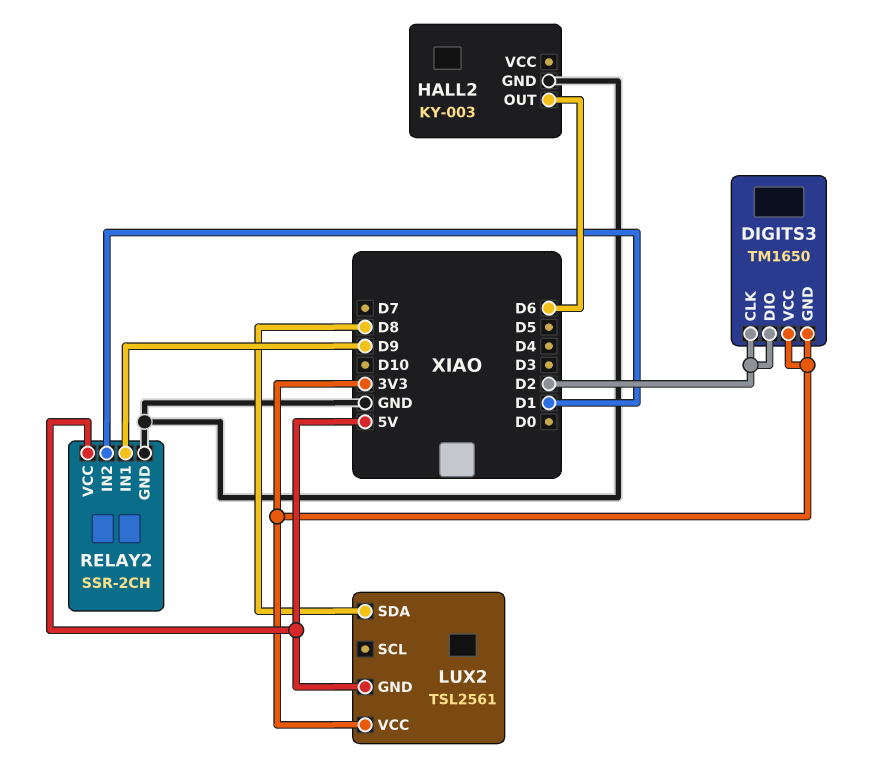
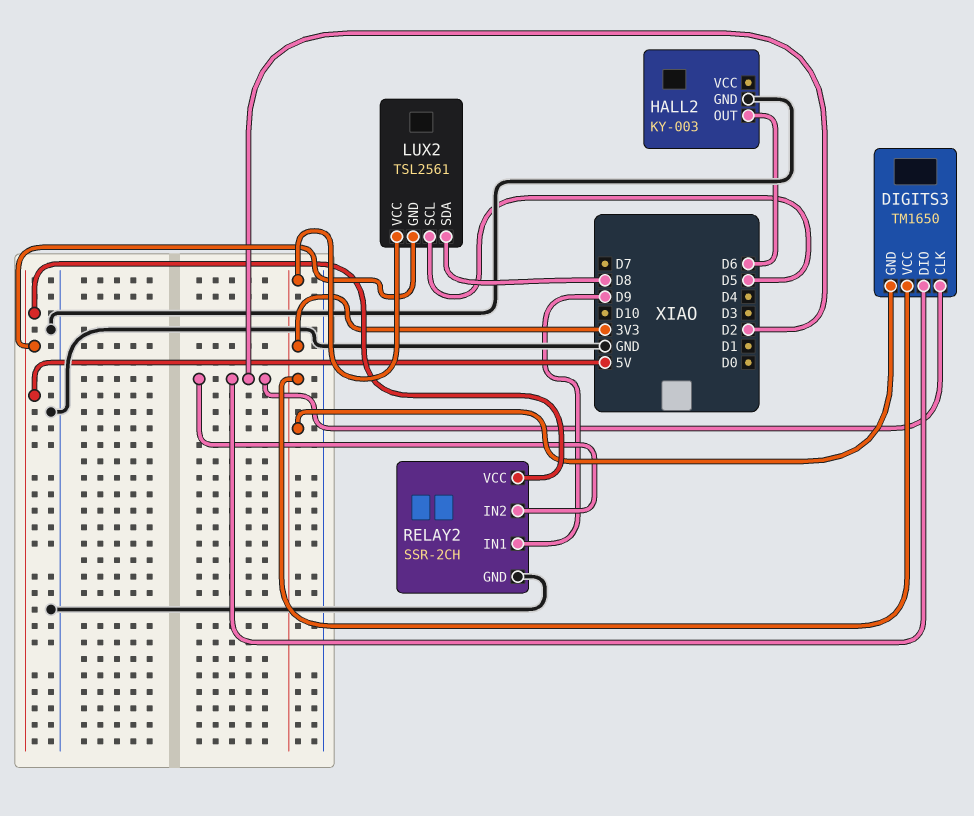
LUX2 pin SCL: none -> D5
RELAY2 pin IN2: D1 -> D2

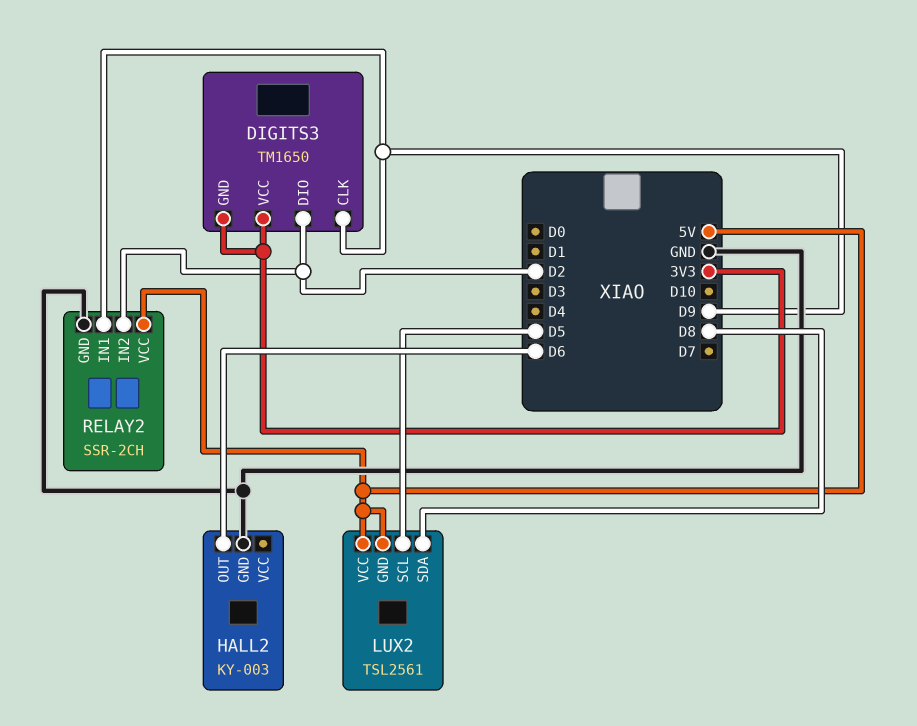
DIGITS3 pin CLK: D2 -> D9
LUX2 pin VCC: 3V3 -> 5V

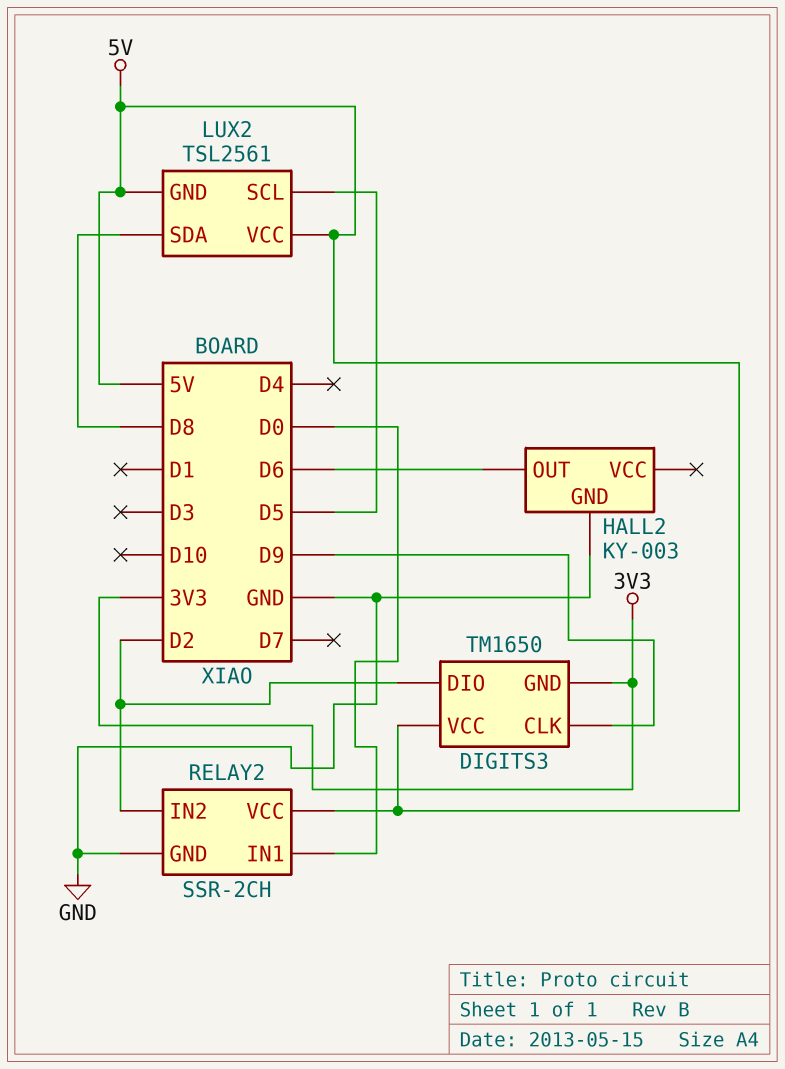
DIGITS3 pin VCC: 3V3 -> 5V
RELAY2 pin IN1: D9 -> D0

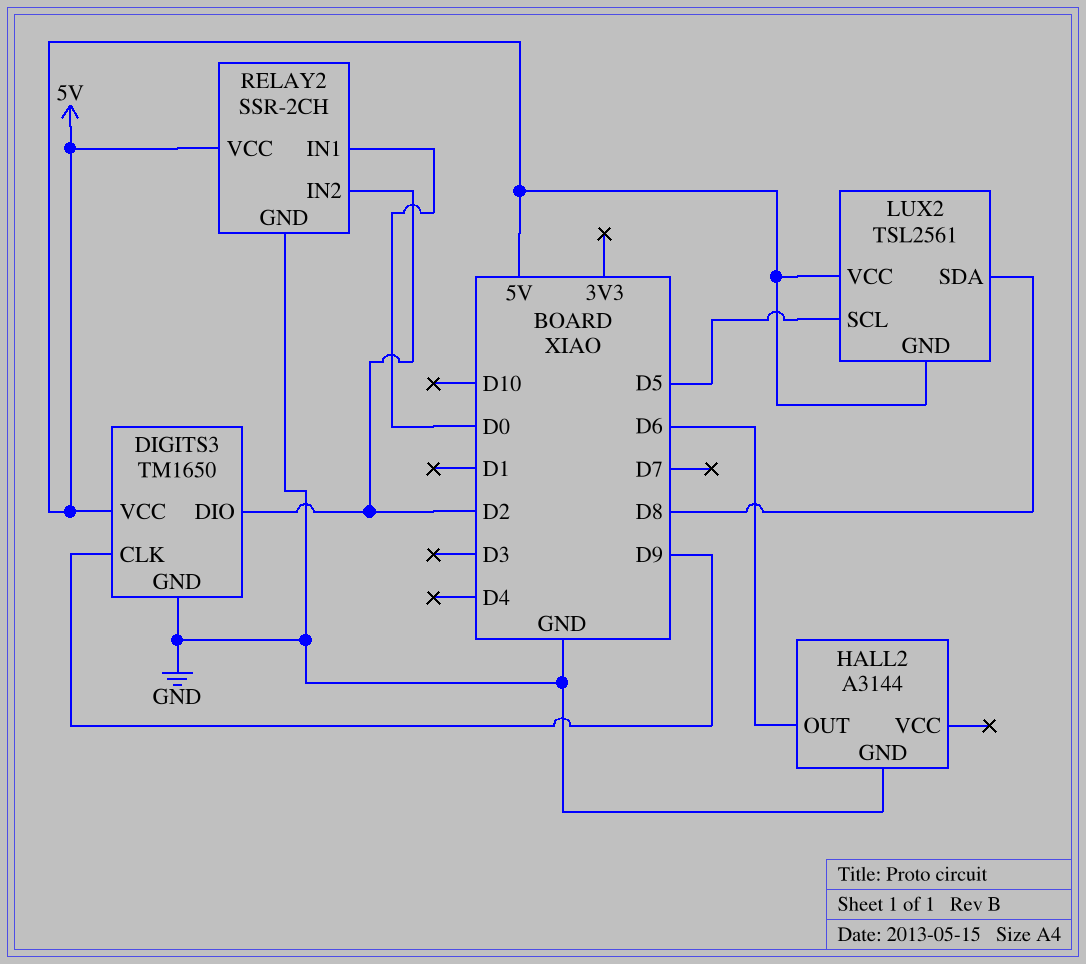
DIGITS3 pin GND: 3V3 -> GND
HALL2: KY-003 -> A3144

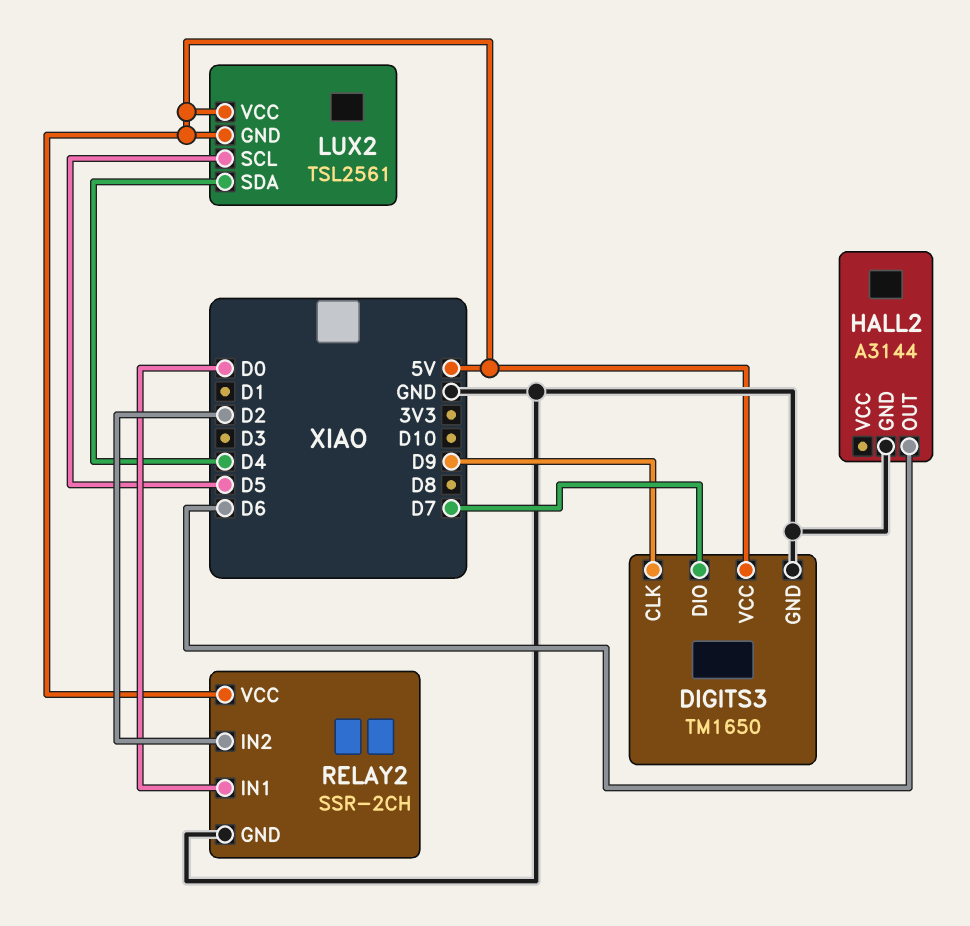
DIGITS3 pin DIO: D2 -> D7
LUX2 pin SDA: D8 -> D4

